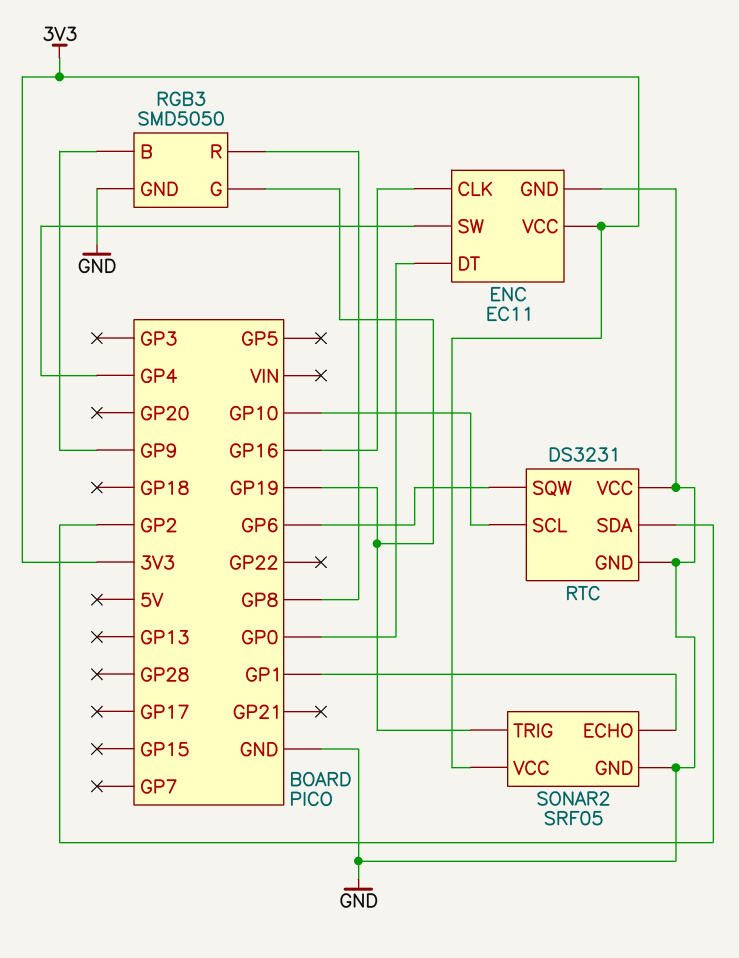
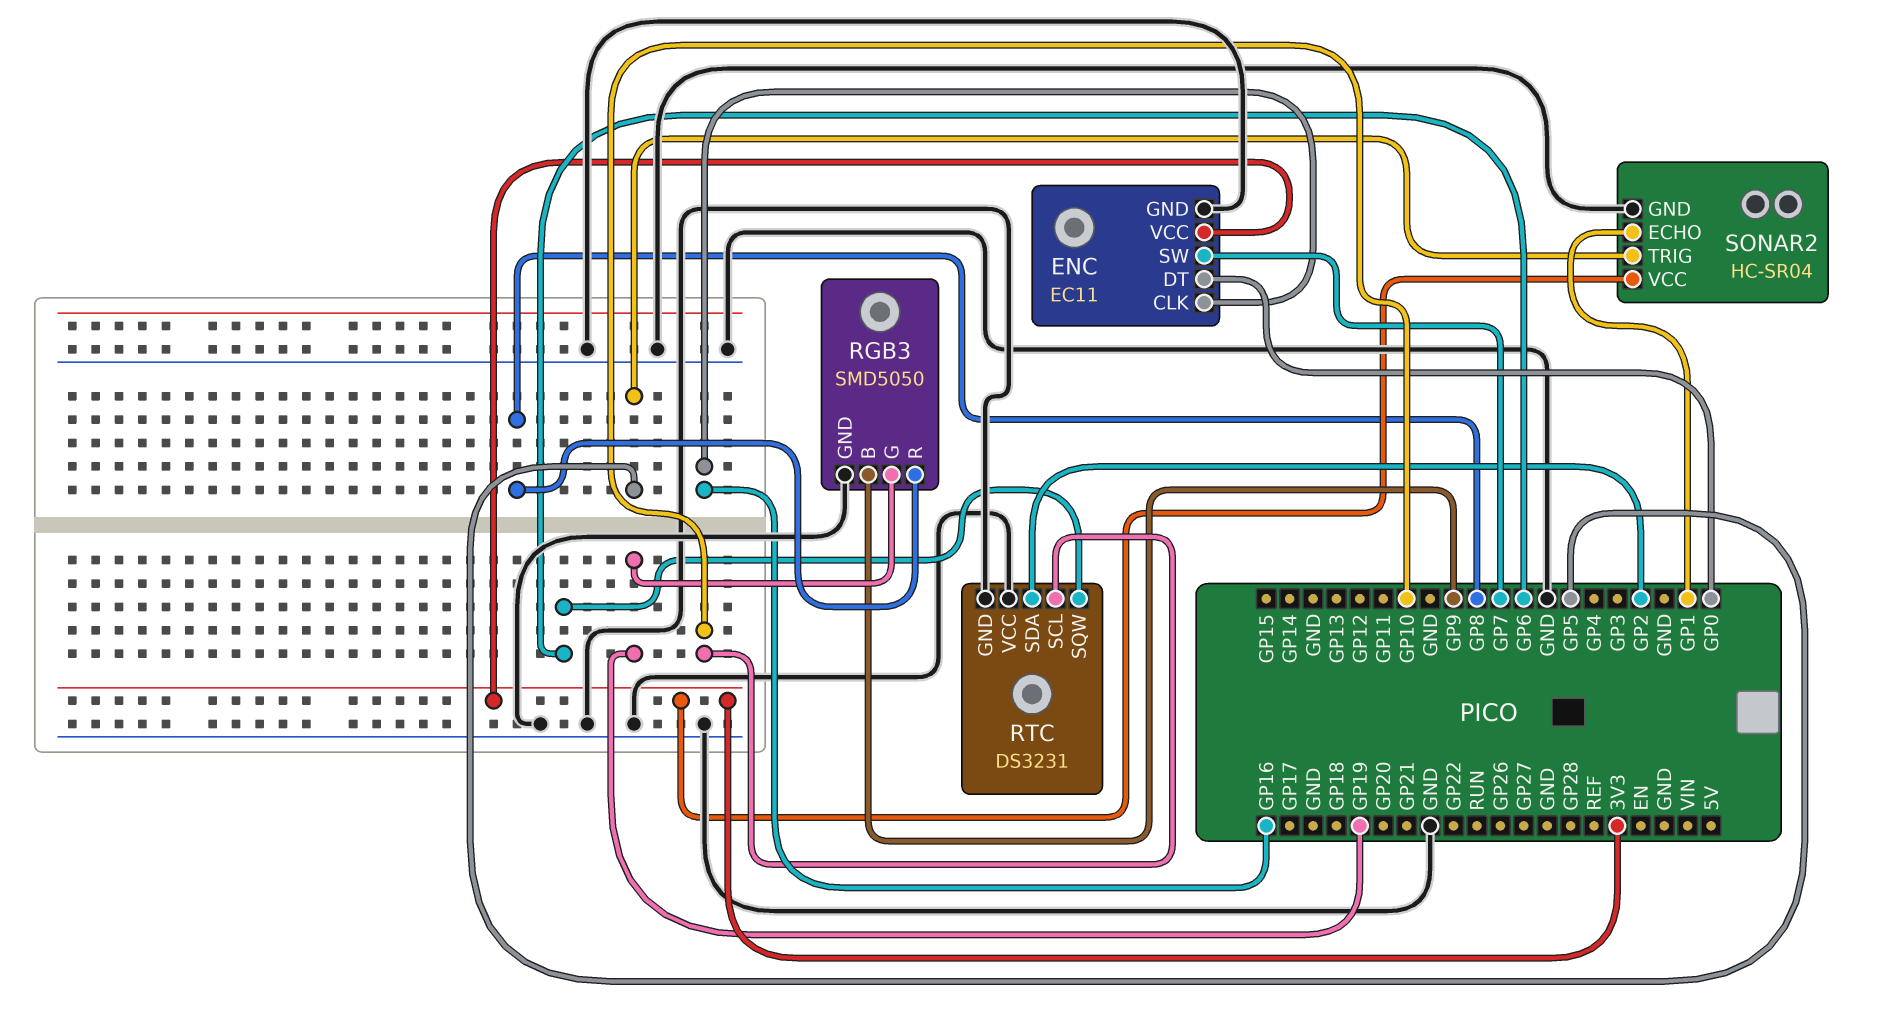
ENC pin SW: GP4 -> GP7
SONAR2: SRF05 -> HC-SR04
SONAR2 pin TRIG: GP19 -> GP5

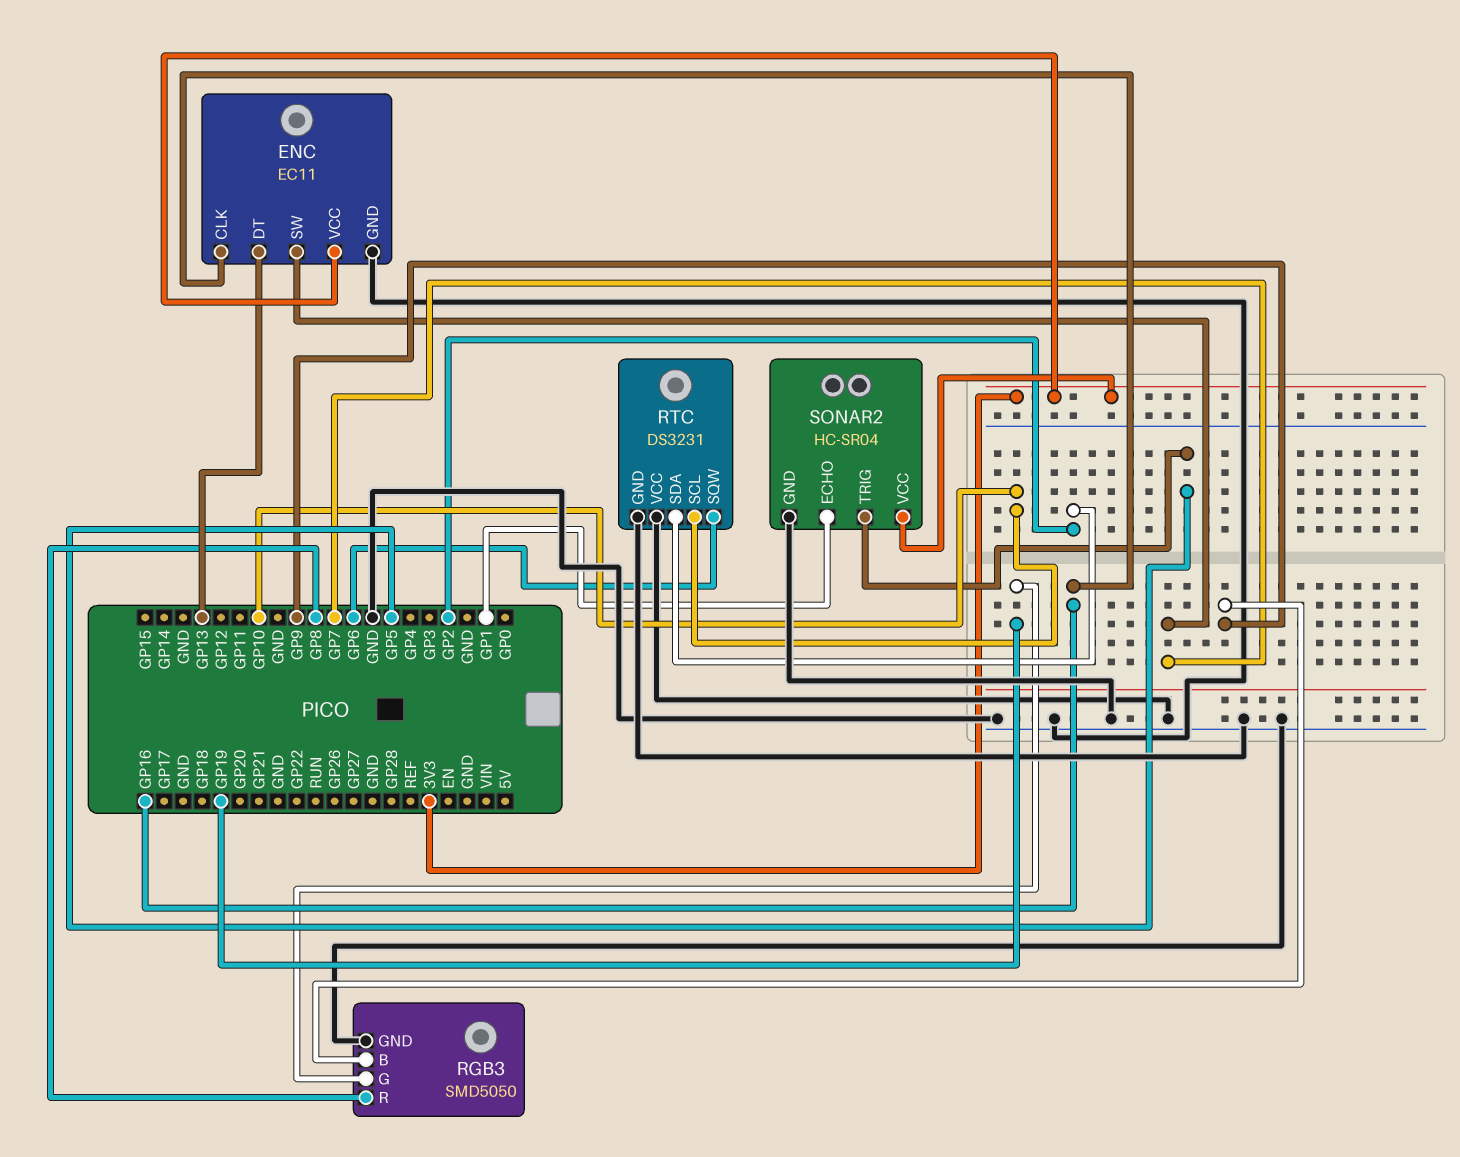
ENC pin DT: GP0 -> GP13

